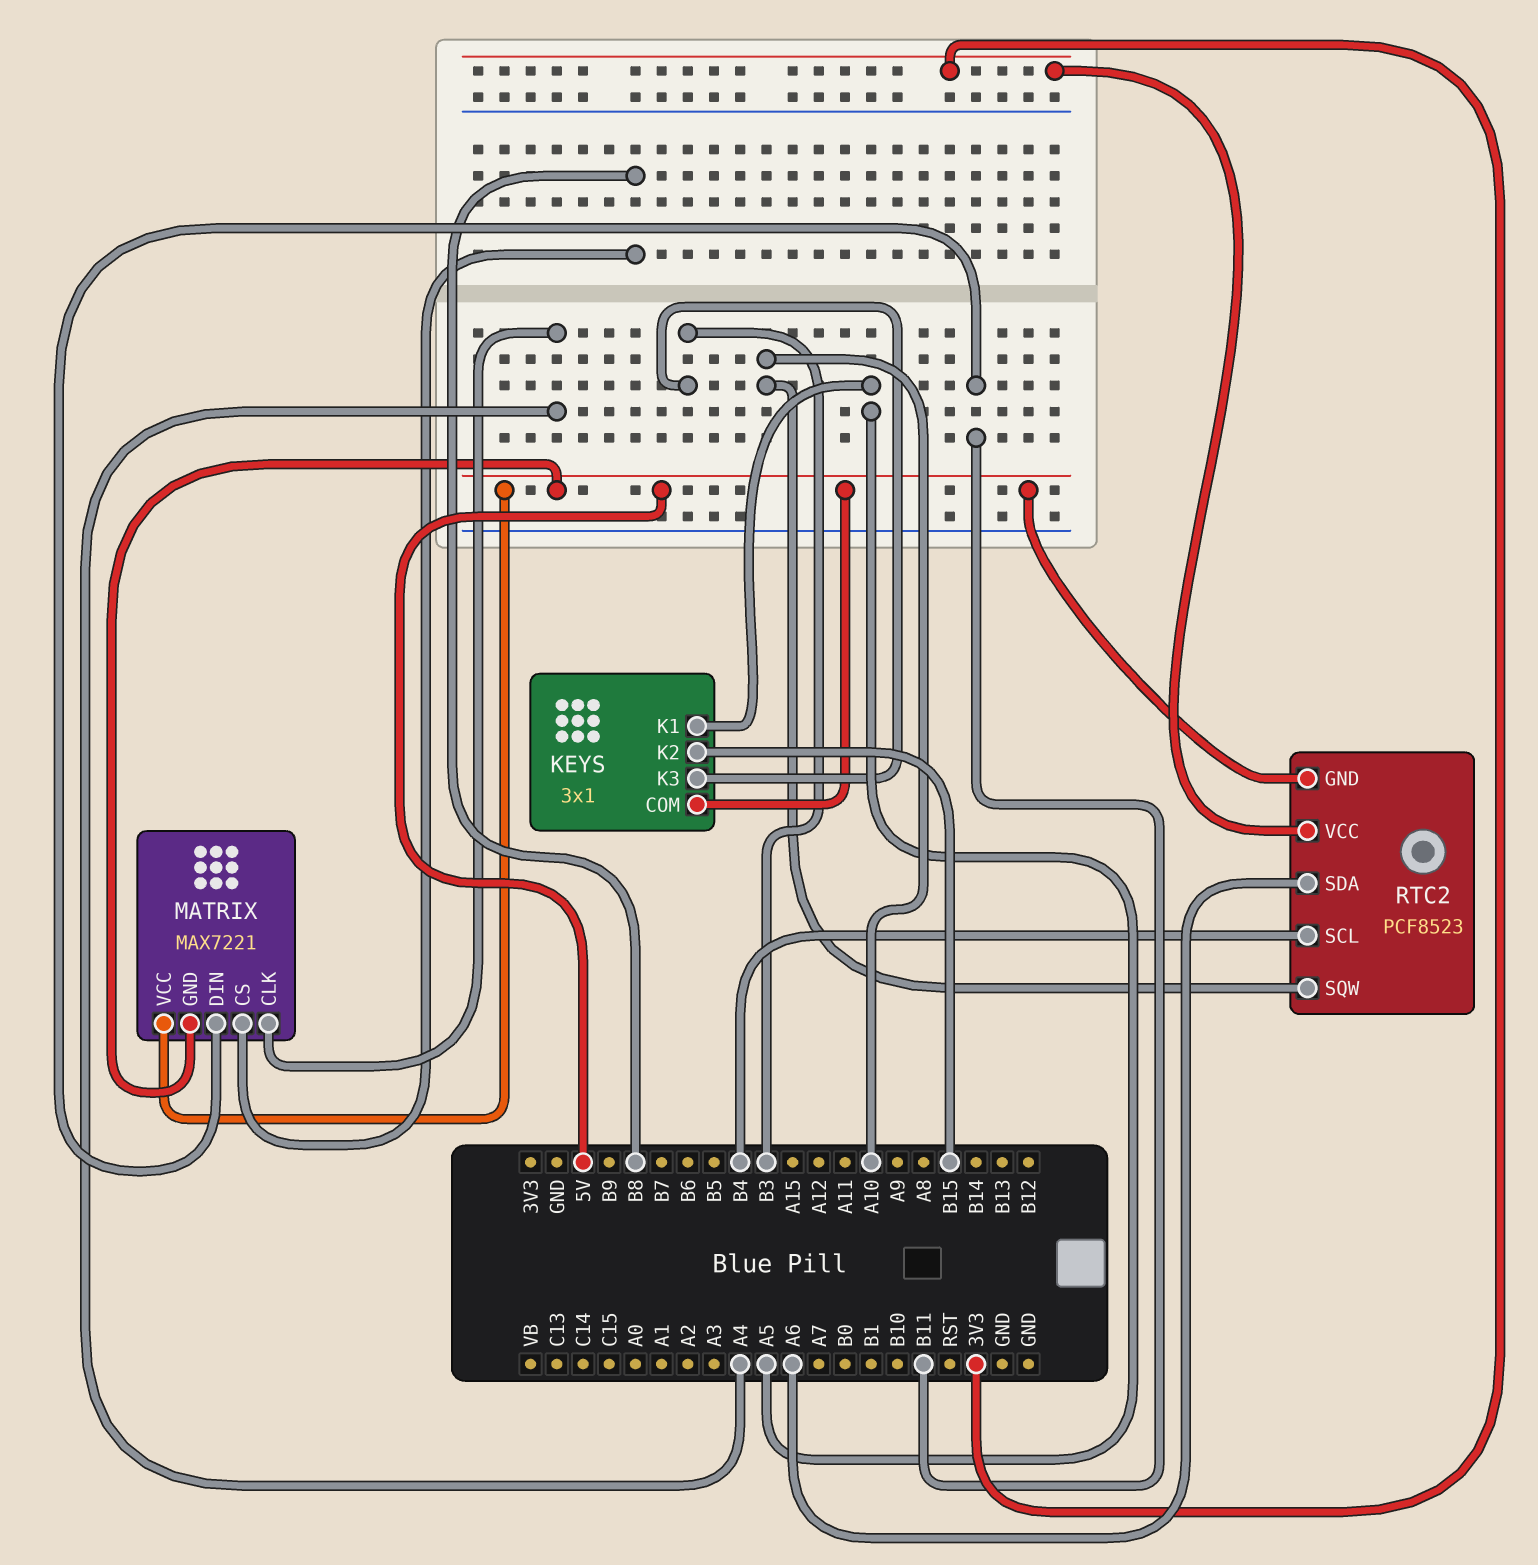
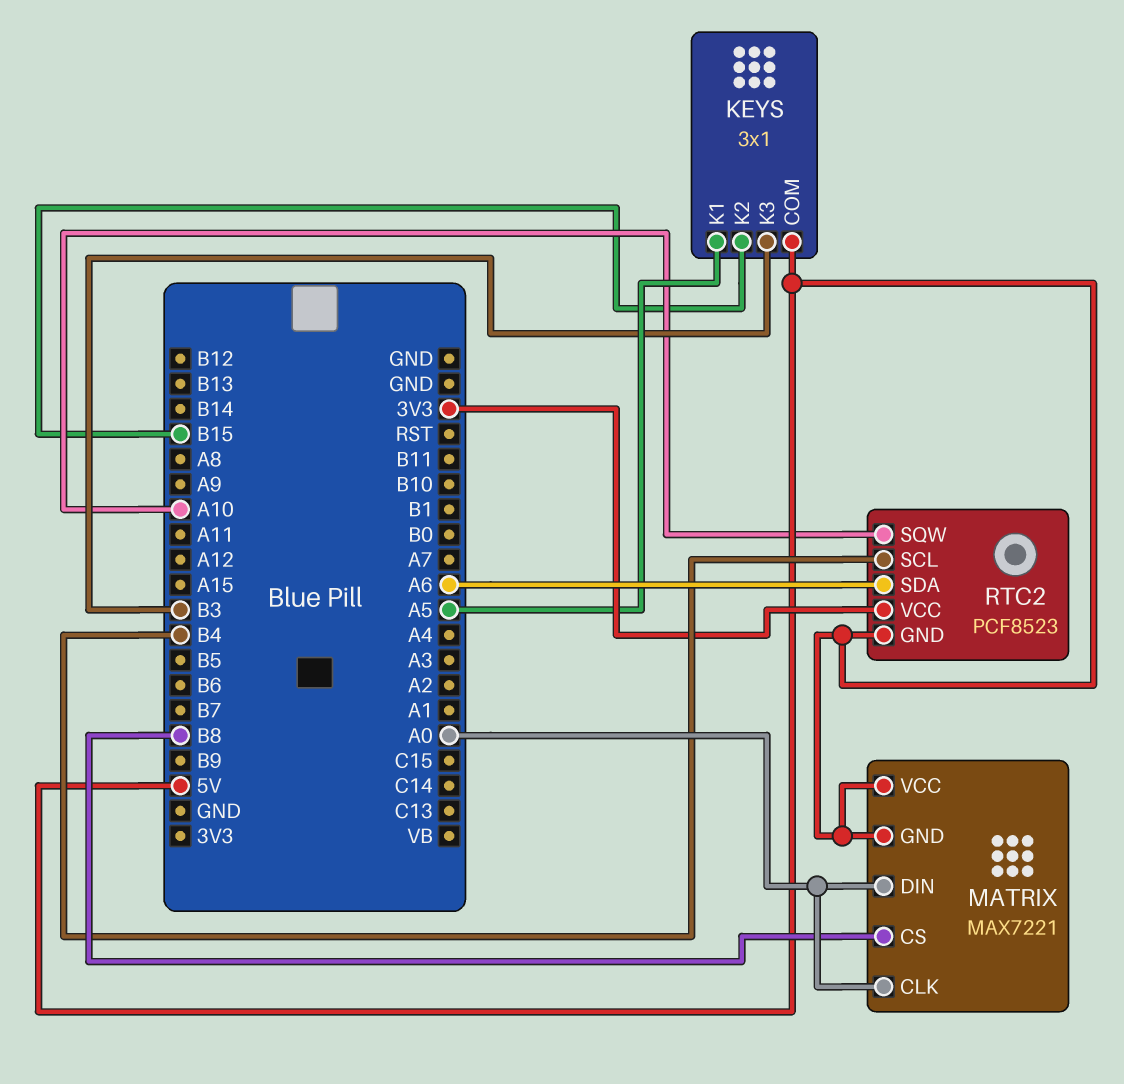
MATRIX pin CLK: A4 -> A0
MATRIX pin DIN: B11 -> A0

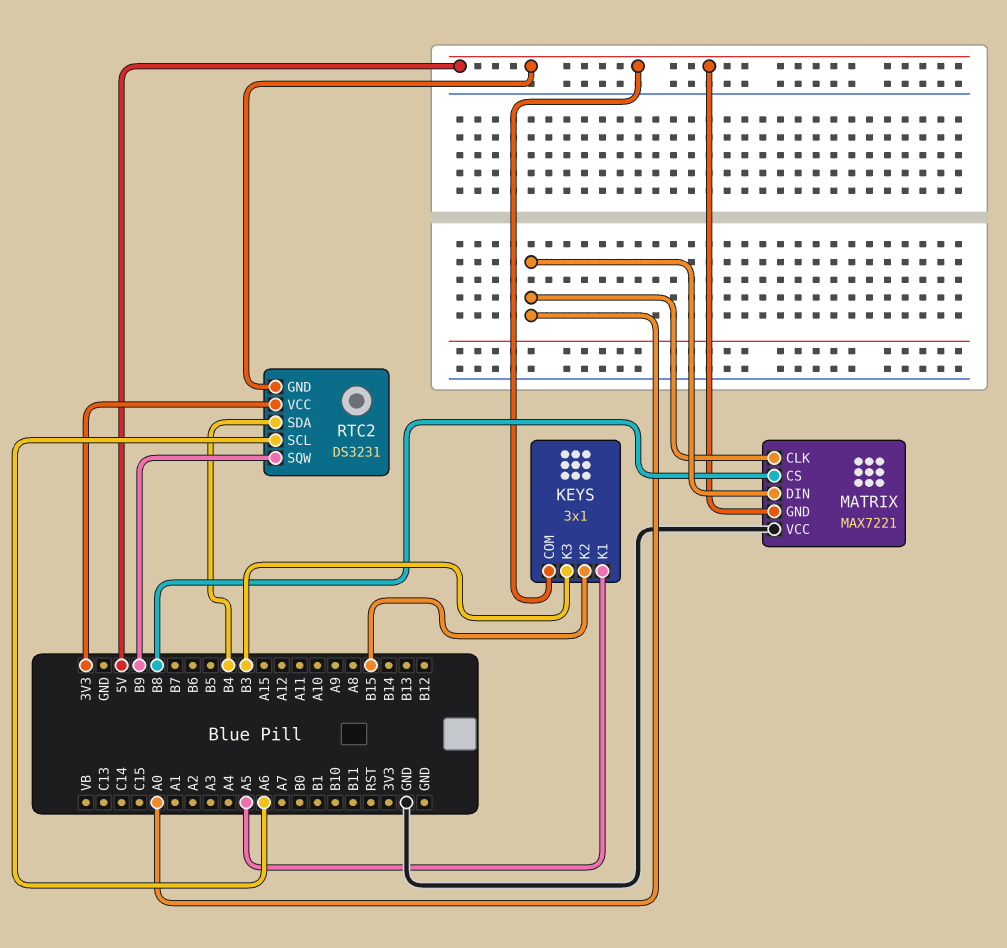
MATRIX pin VCC: 5V -> GND
RTC2: PCF8523 -> DS3231
RTC2 pin SCL: B4 -> A6
RTC2 pin SDA: A6 -> B4
RTC2 pin SQW: A10 -> B9

